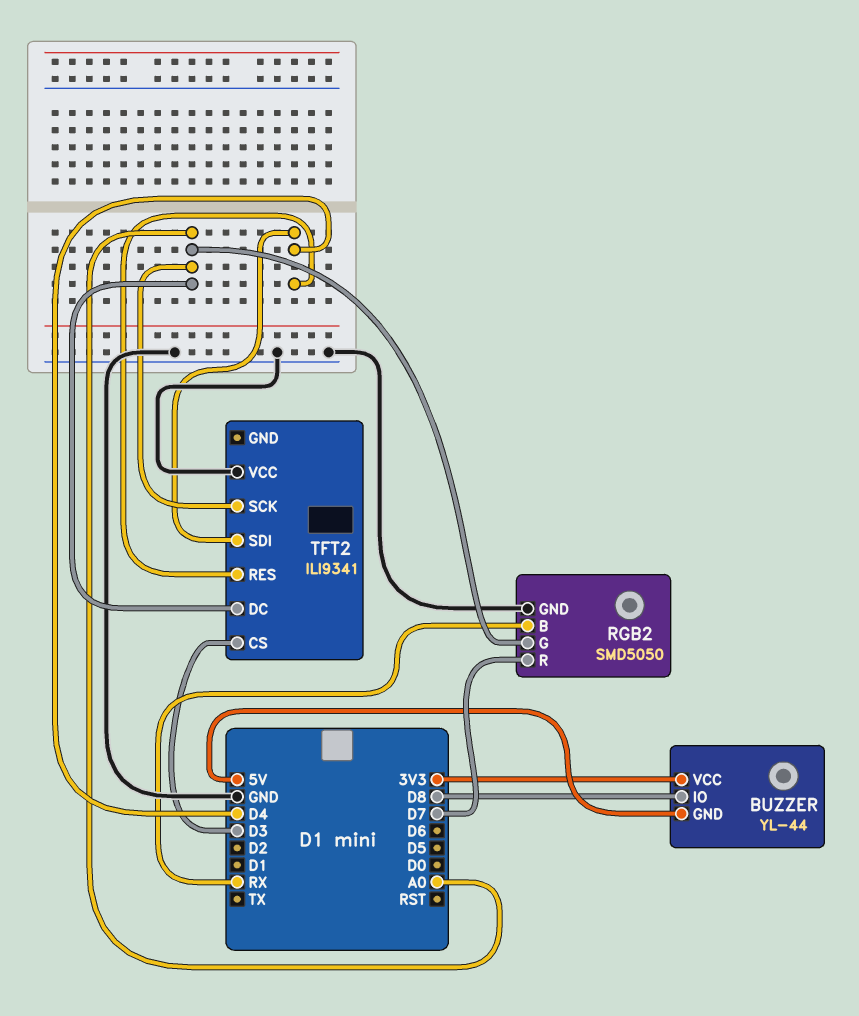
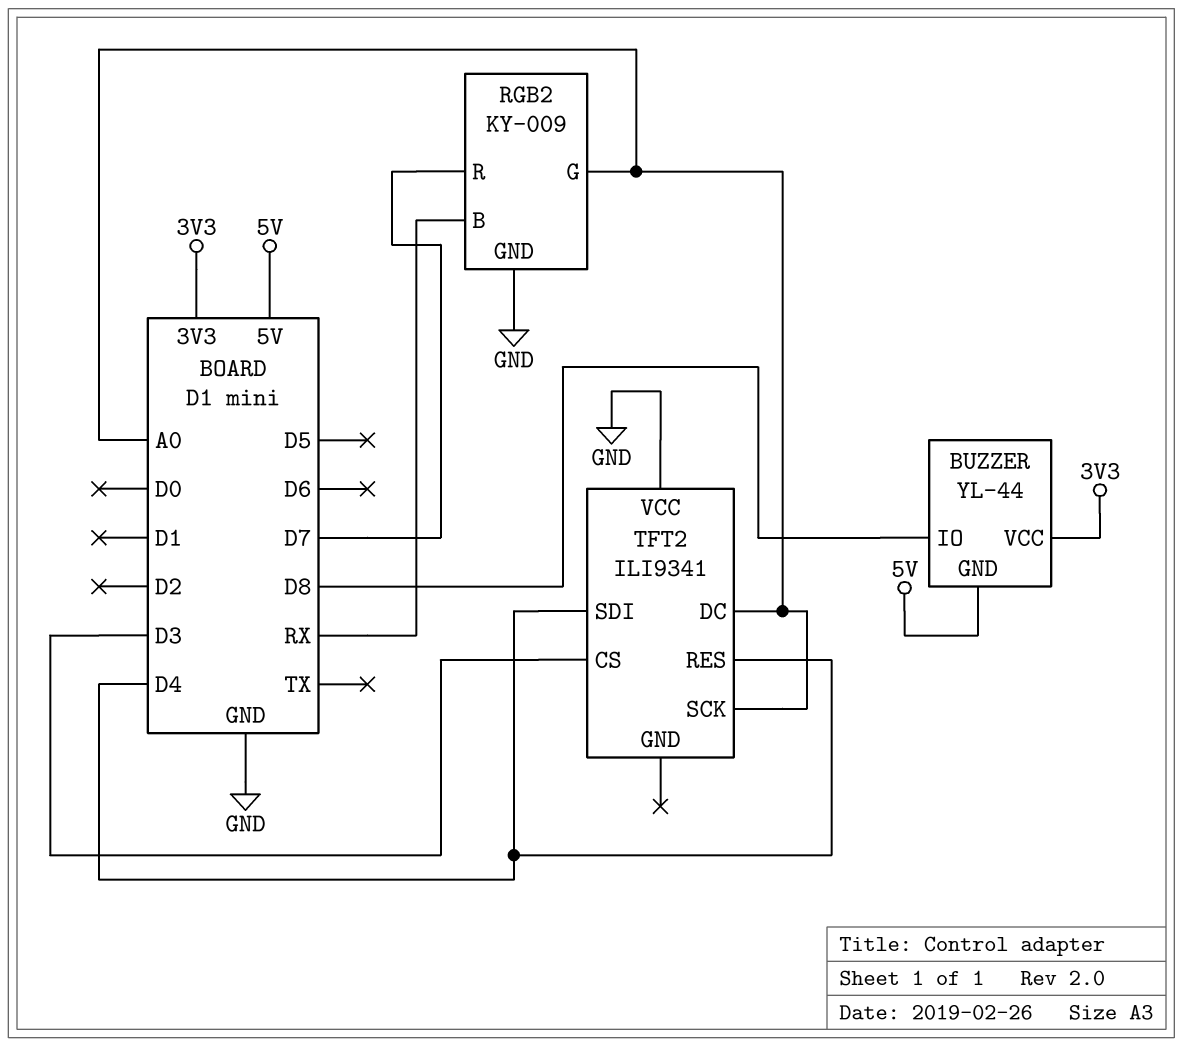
RGB2: SMD5050 -> KY-009

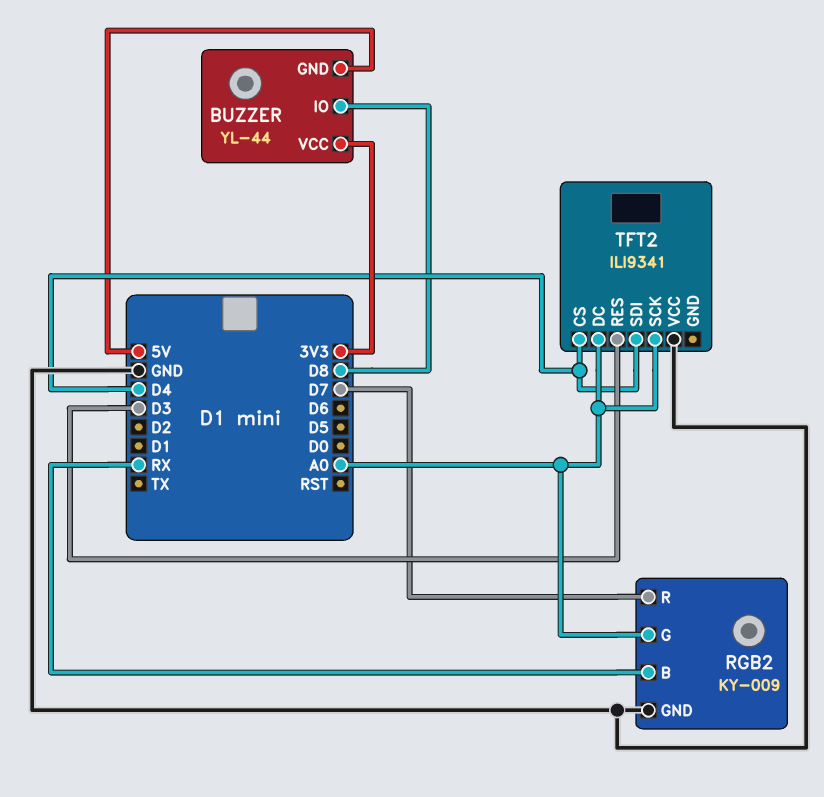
TFT2 pin CS: D3 -> D4
TFT2 pin RES: D4 -> D3

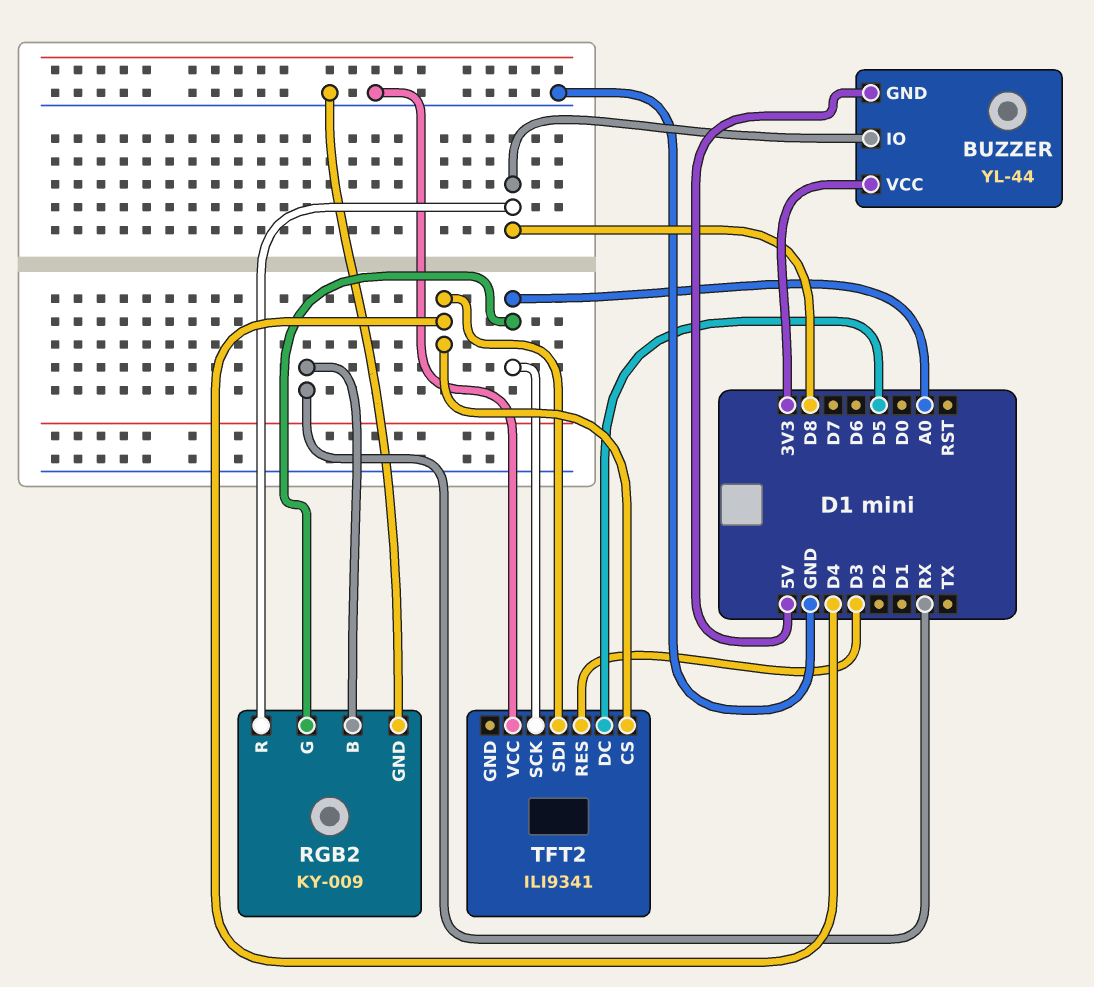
RGB2 pin R: D7 -> D8
TFT2 pin DC: A0 -> D5

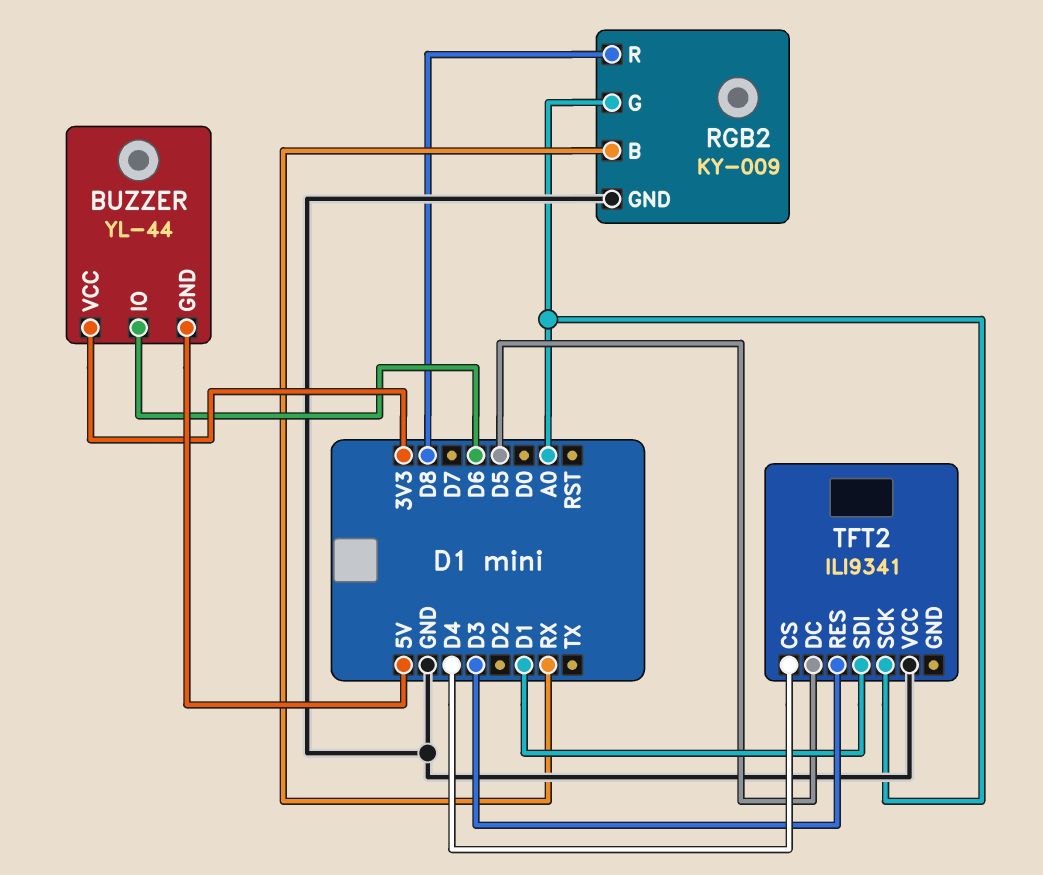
BUZZER pin IO: D8 -> D6
TFT2 pin SDI: D4 -> D1

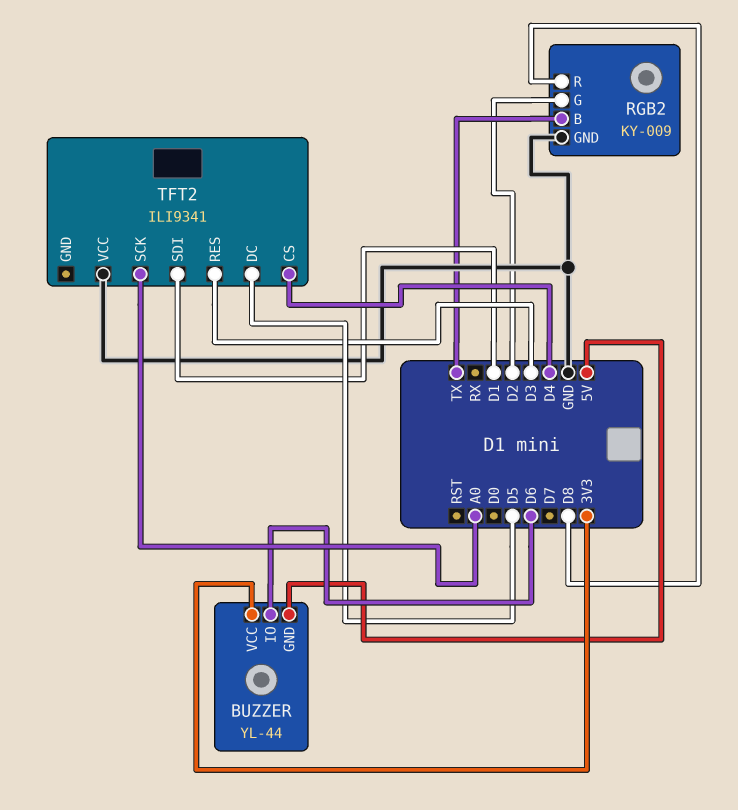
RGB2 pin B: RX -> TX
RGB2 pin G: A0 -> D2

